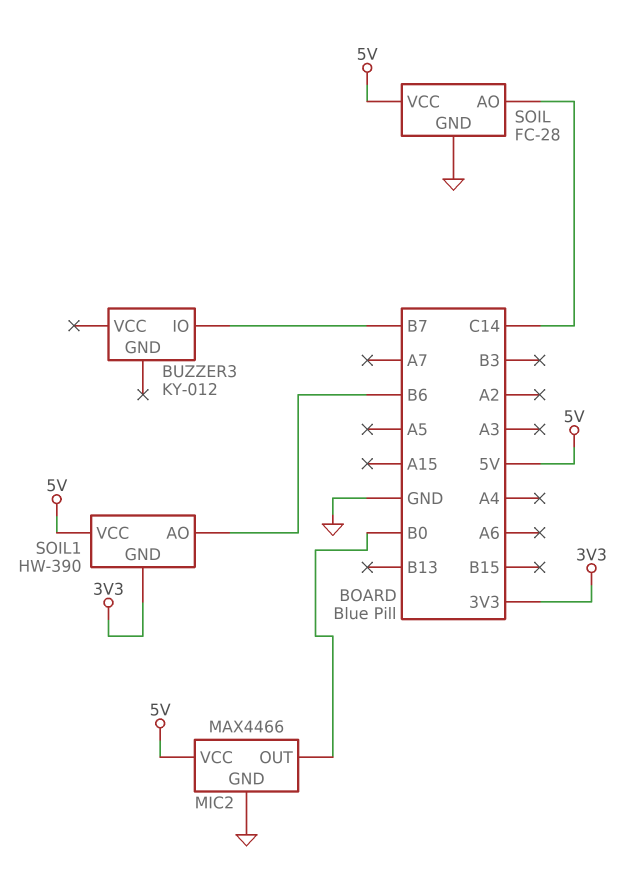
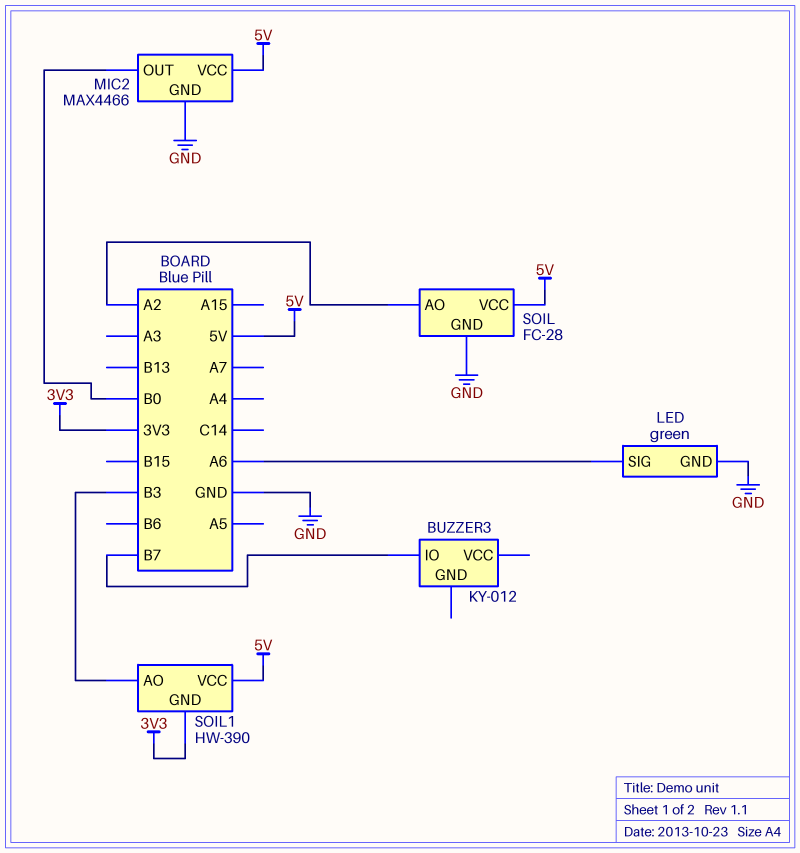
LED: none -> green
LED pin GND: none -> GND
LED pin SIG: none -> A6
SOIL pin AO: C14 -> A2
SOIL1 pin AO: B6 -> B3

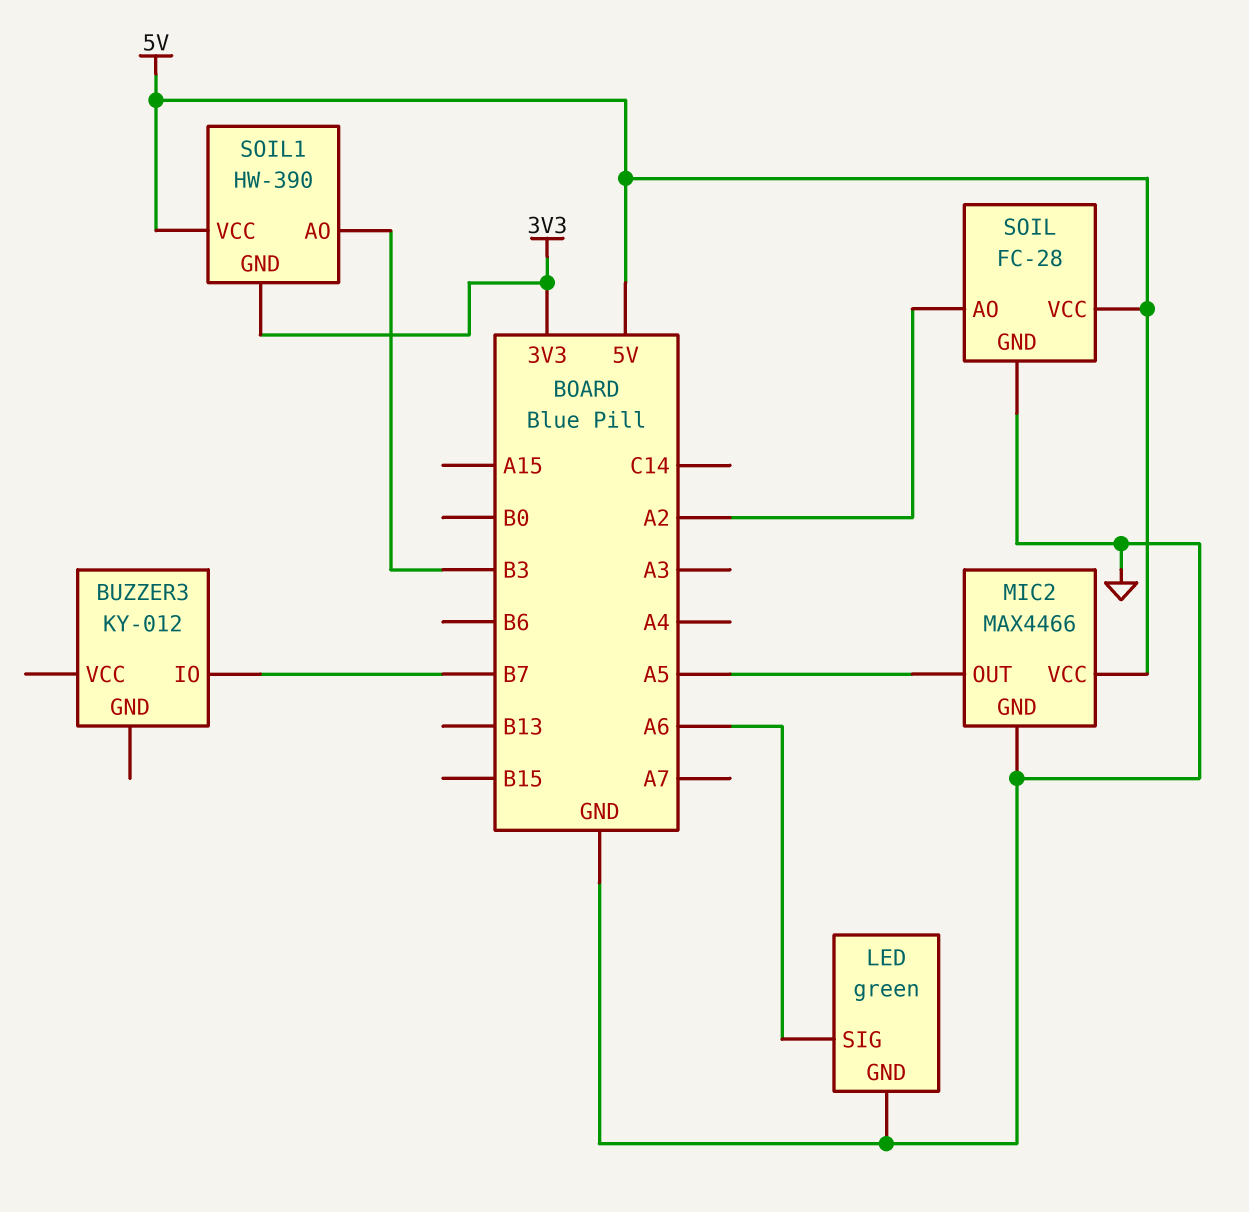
MIC2 pin OUT: B0 -> A5

